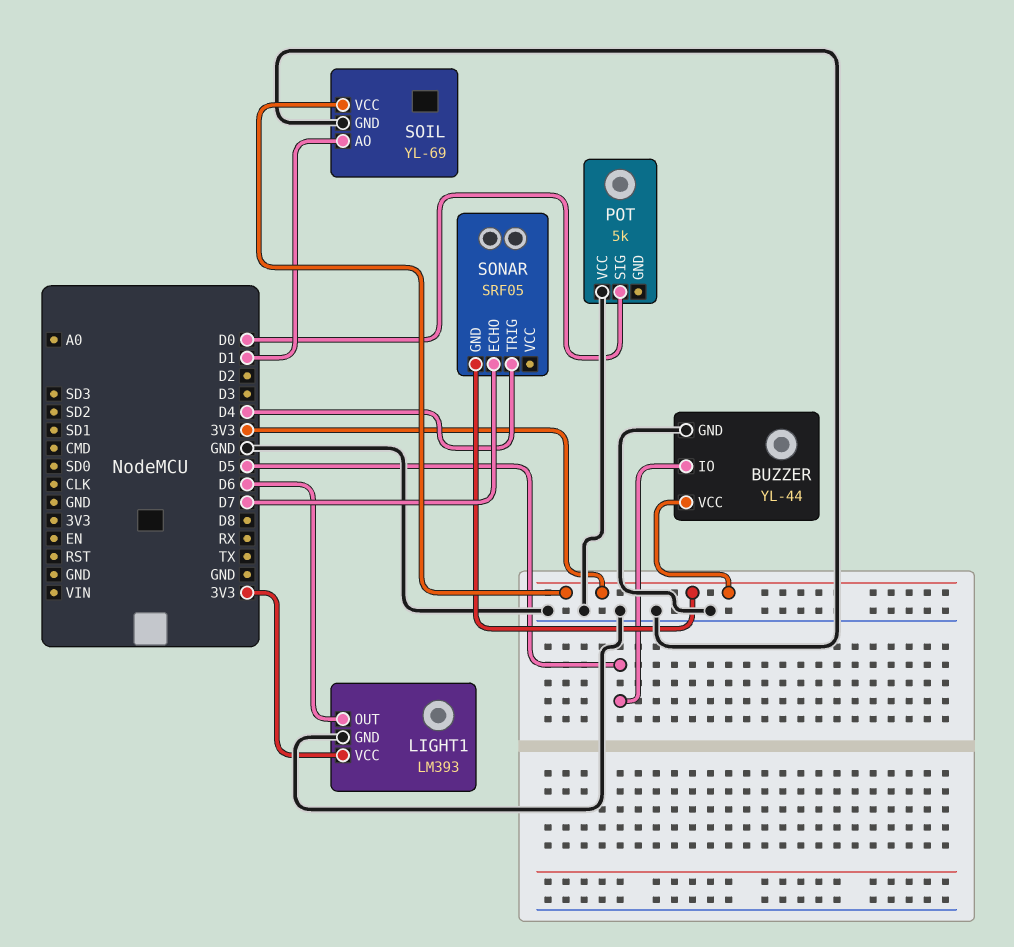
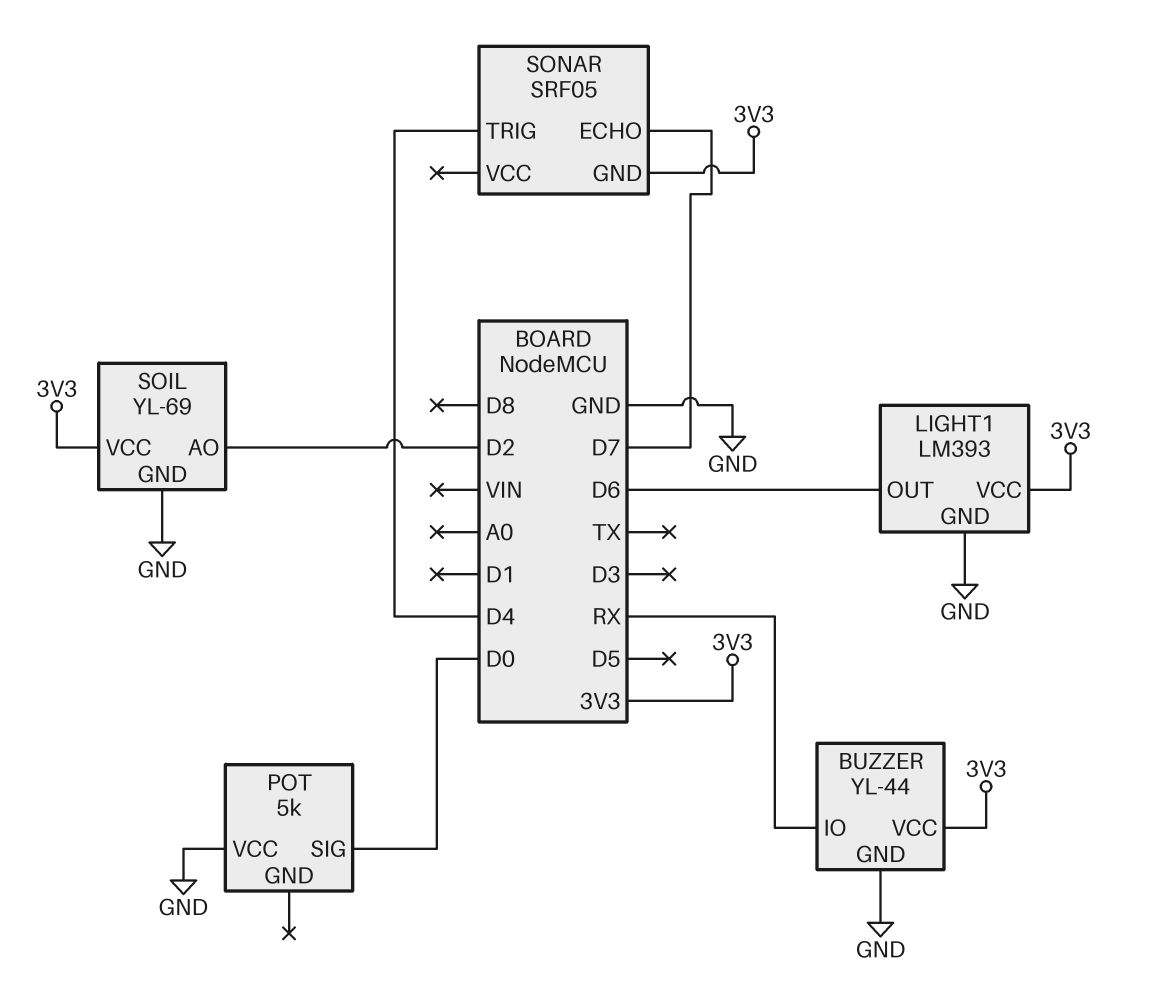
BUZZER pin IO: D5 -> RX
SOIL pin AO: D1 -> D2

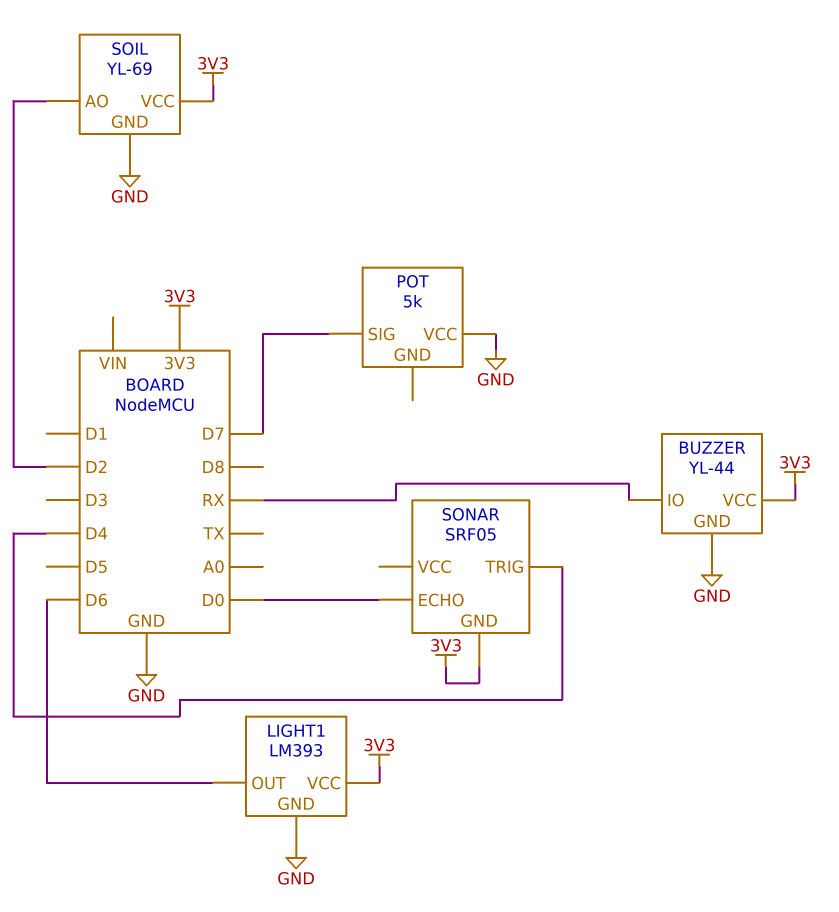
POT pin SIG: D0 -> D7
SONAR pin ECHO: D7 -> D0

